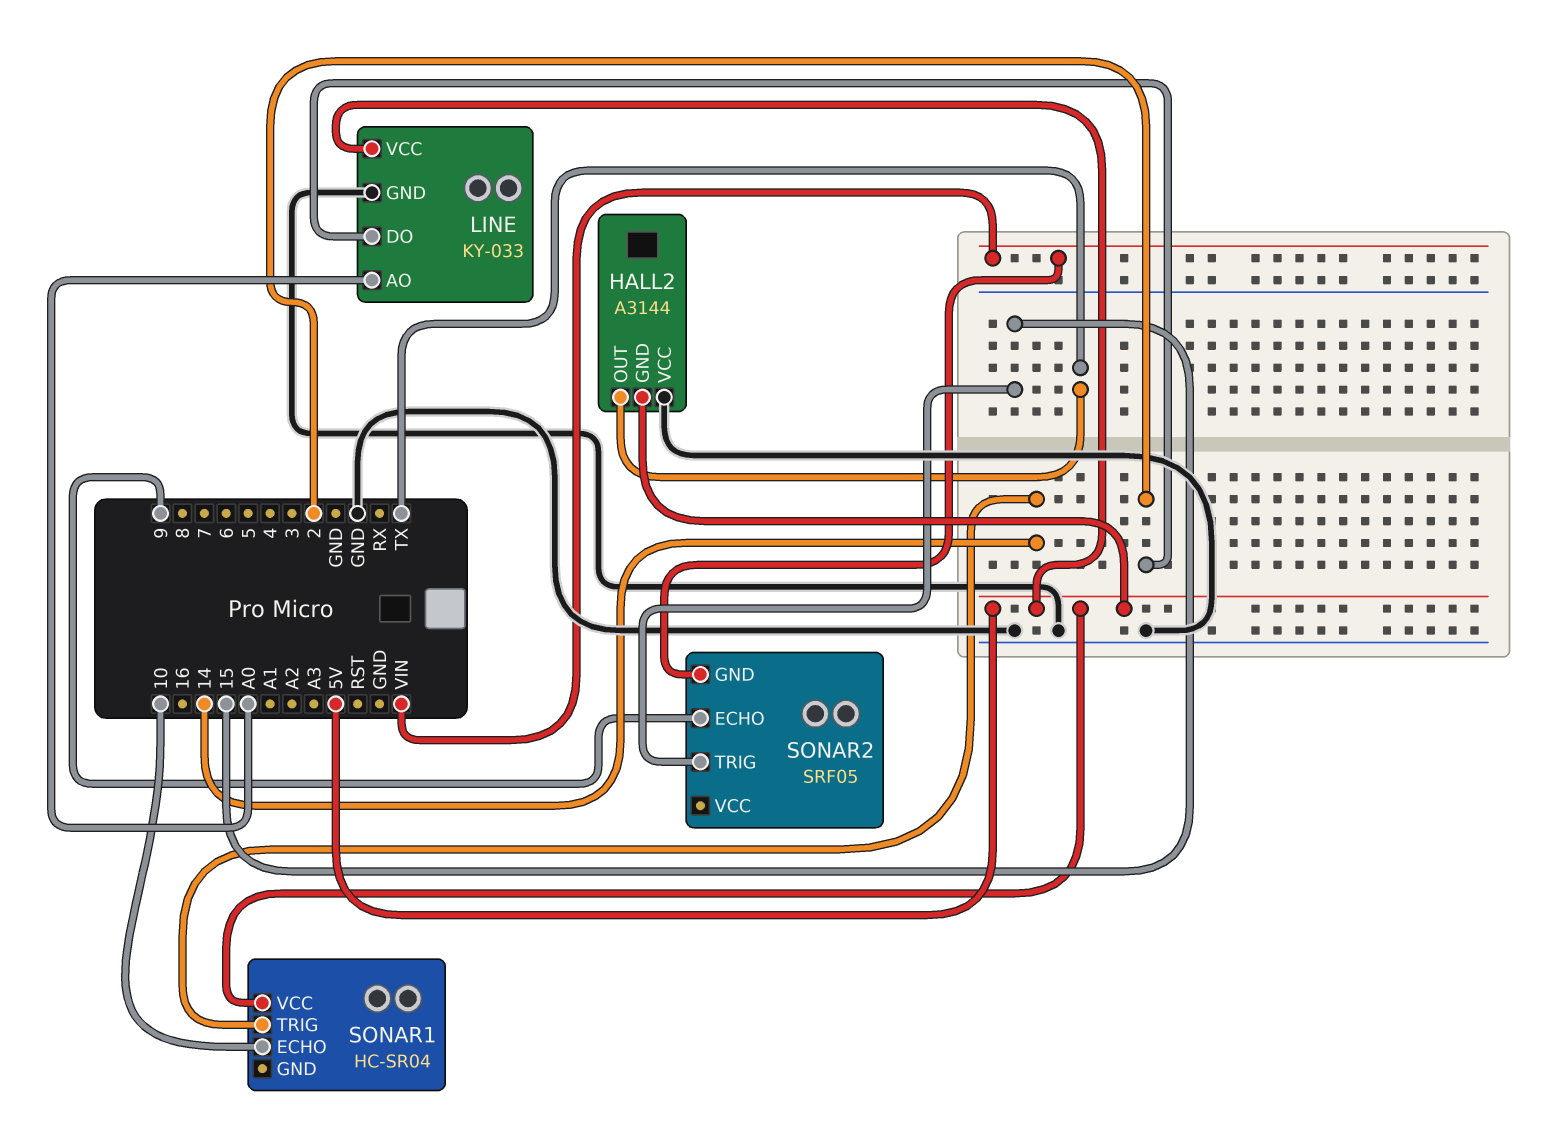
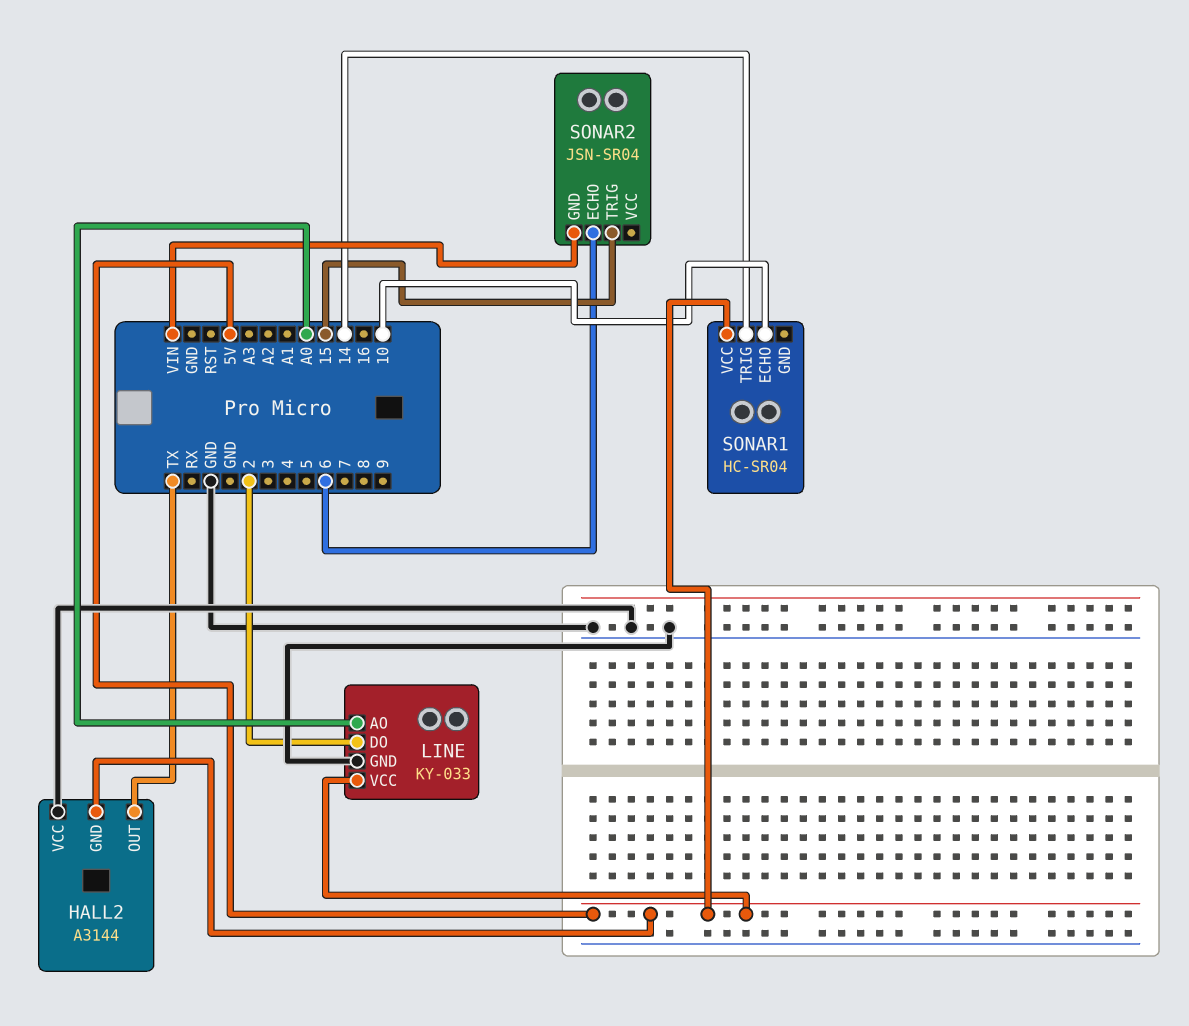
SONAR2: SRF05 -> JSN-SR04
SONAR2 pin ECHO: 9 -> 6

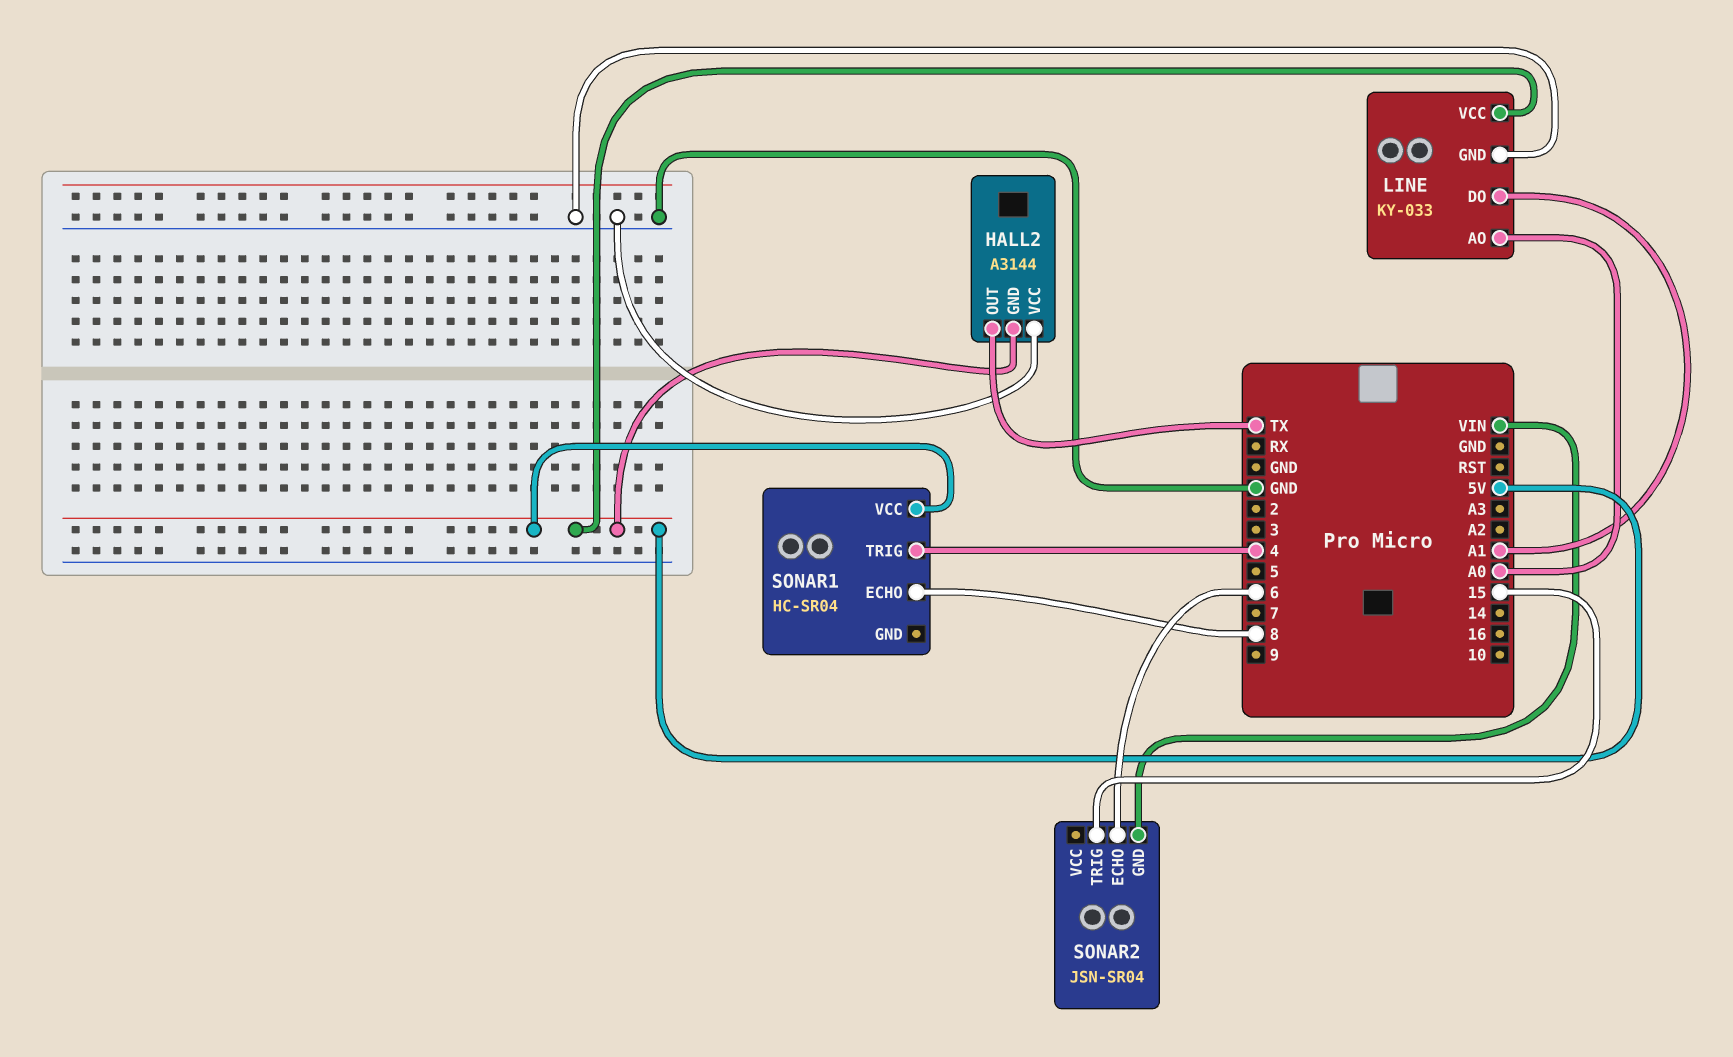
LINE pin DO: 2 -> A1
SONAR1 pin ECHO: 10 -> 8
SONAR1 pin TRIG: 14 -> 4

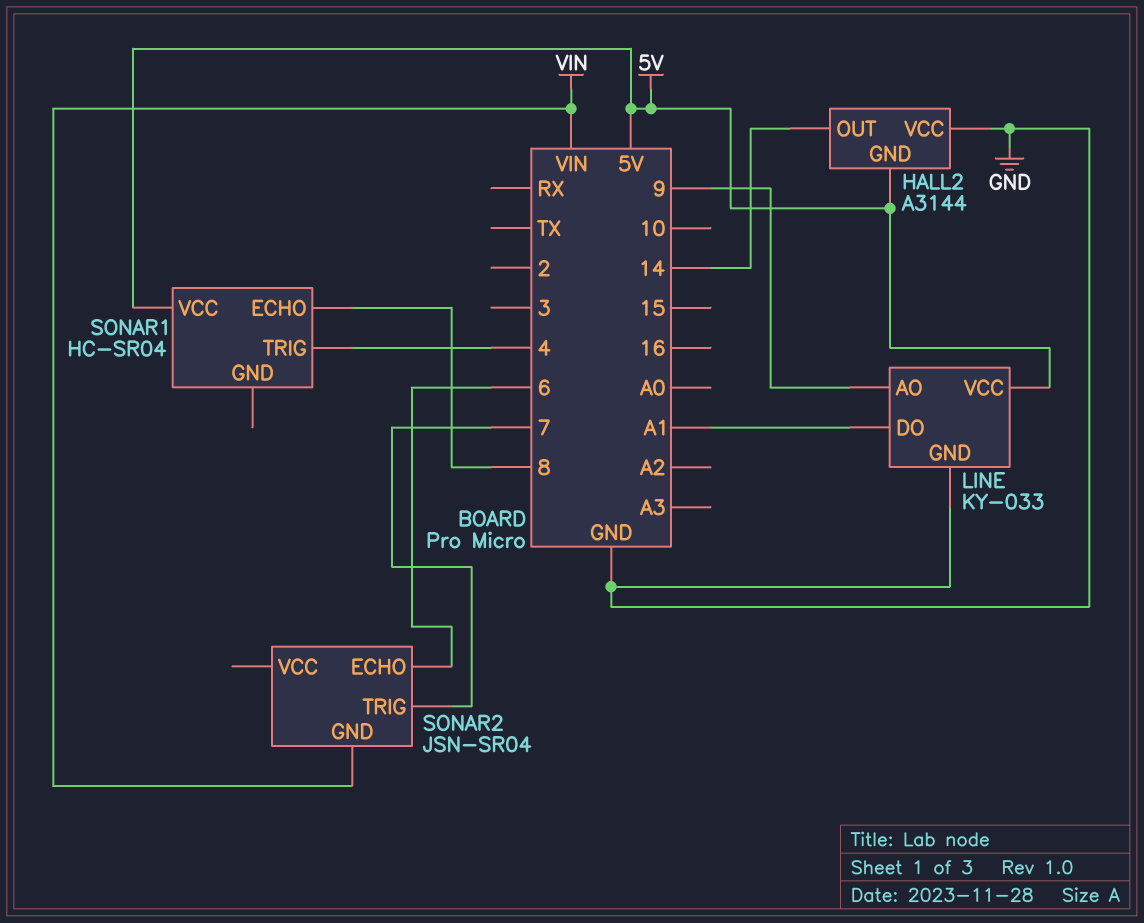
HALL2 pin OUT: TX -> 14
LINE pin AO: A0 -> 9
SONAR2 pin TRIG: 15 -> 7

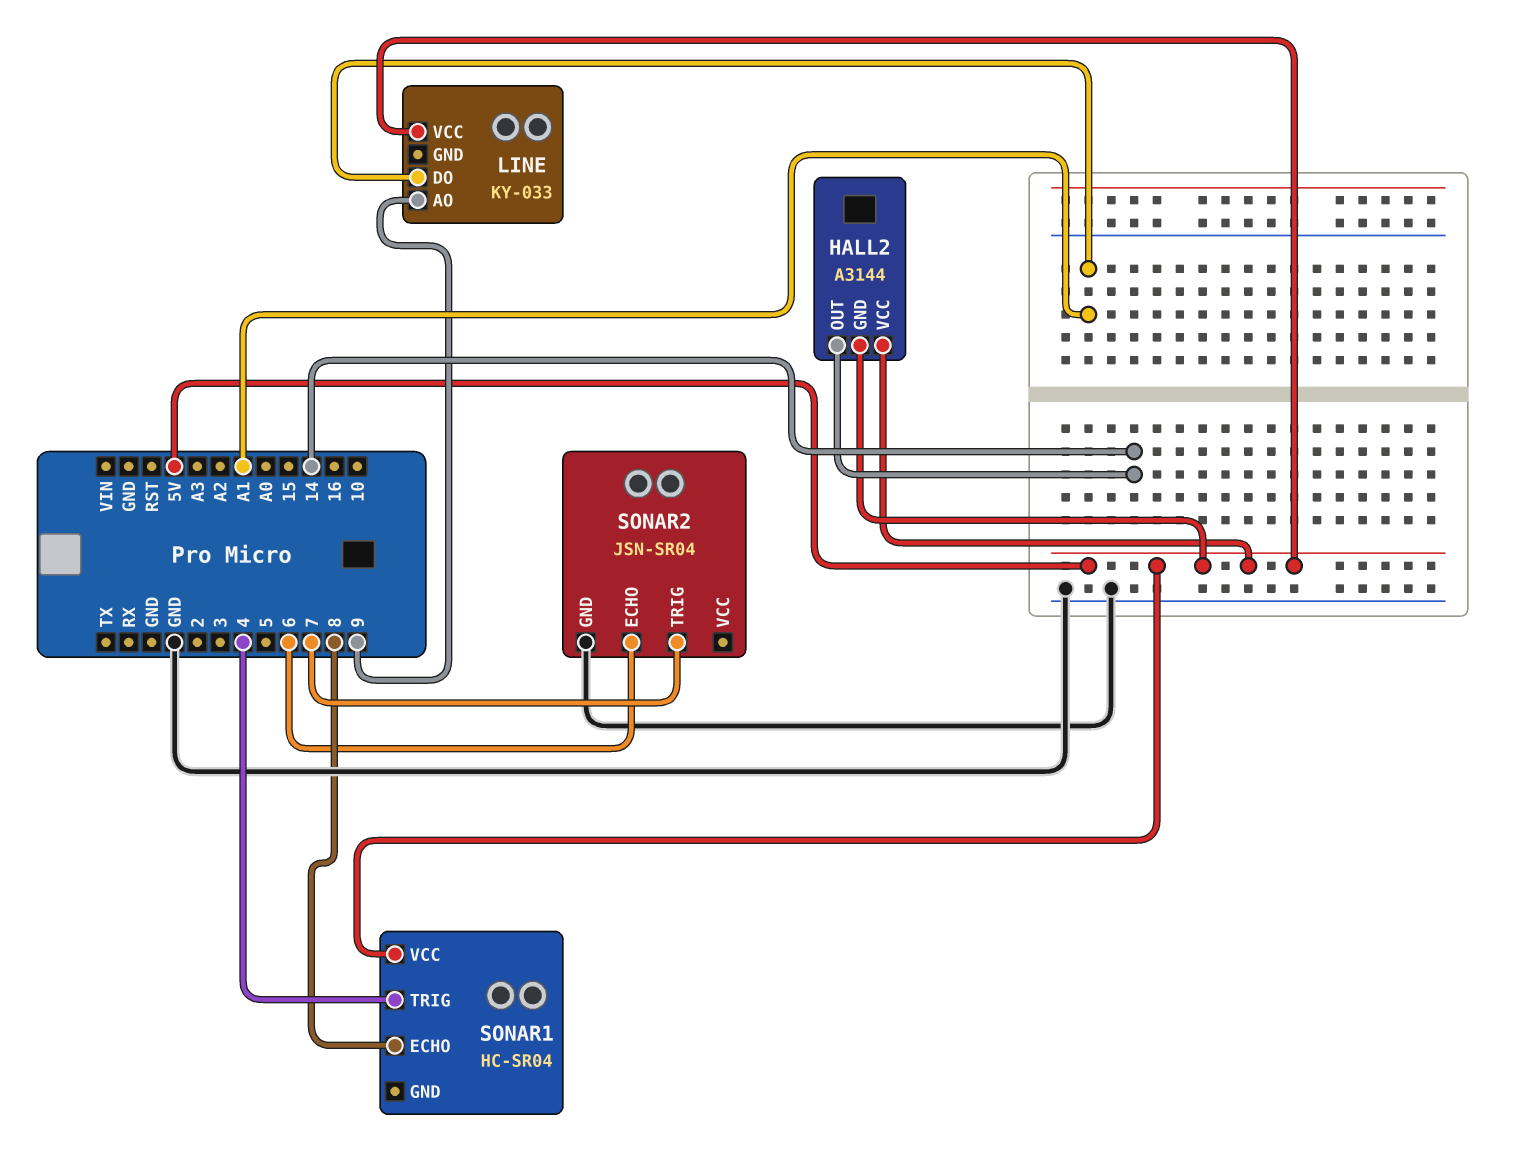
HALL2 pin VCC: GND -> 5V
LINE pin GND: GND -> none
SONAR2 pin GND: VIN -> GND

